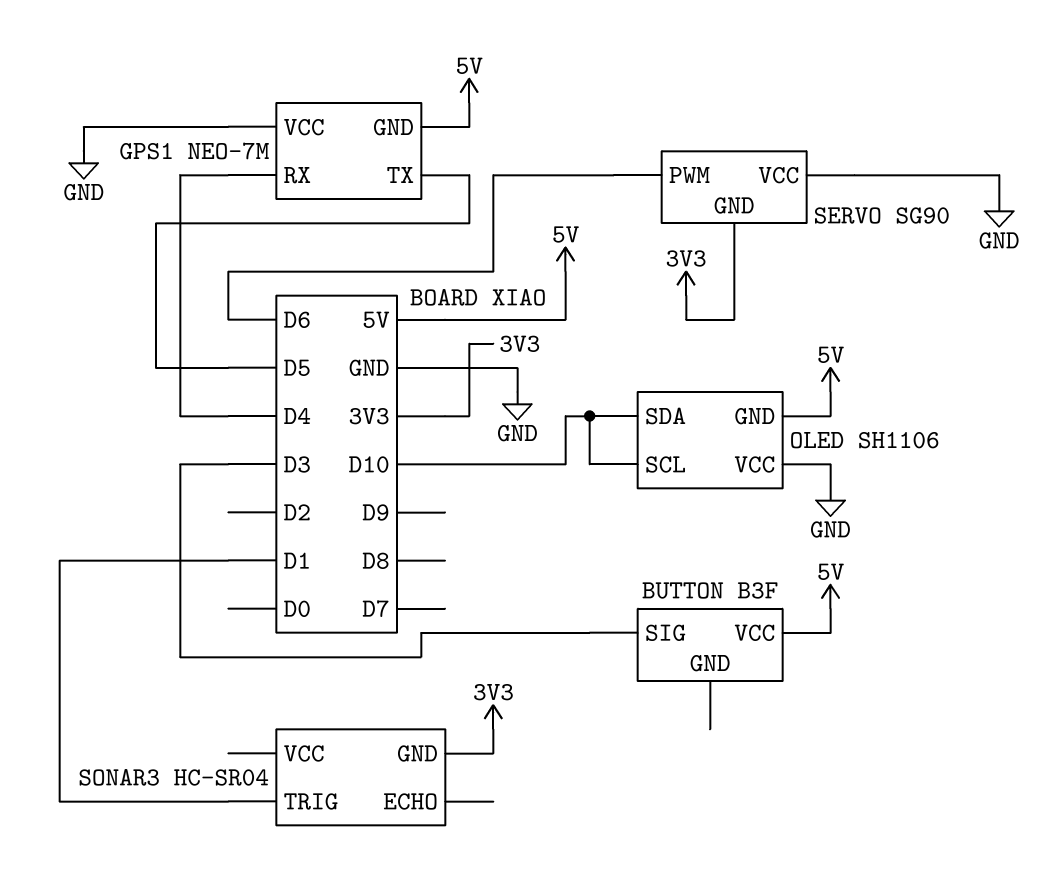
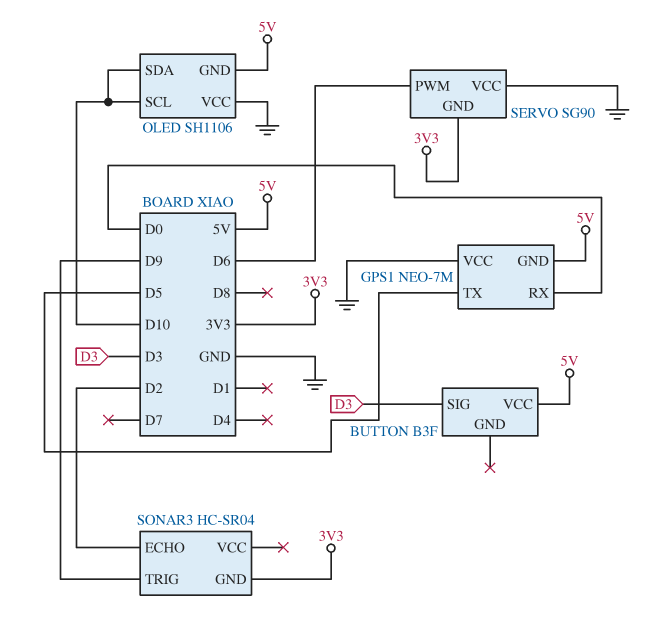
GPS1 pin RX: D4 -> D0
SONAR3 pin ECHO: none -> D2
SONAR3 pin TRIG: D1 -> D9

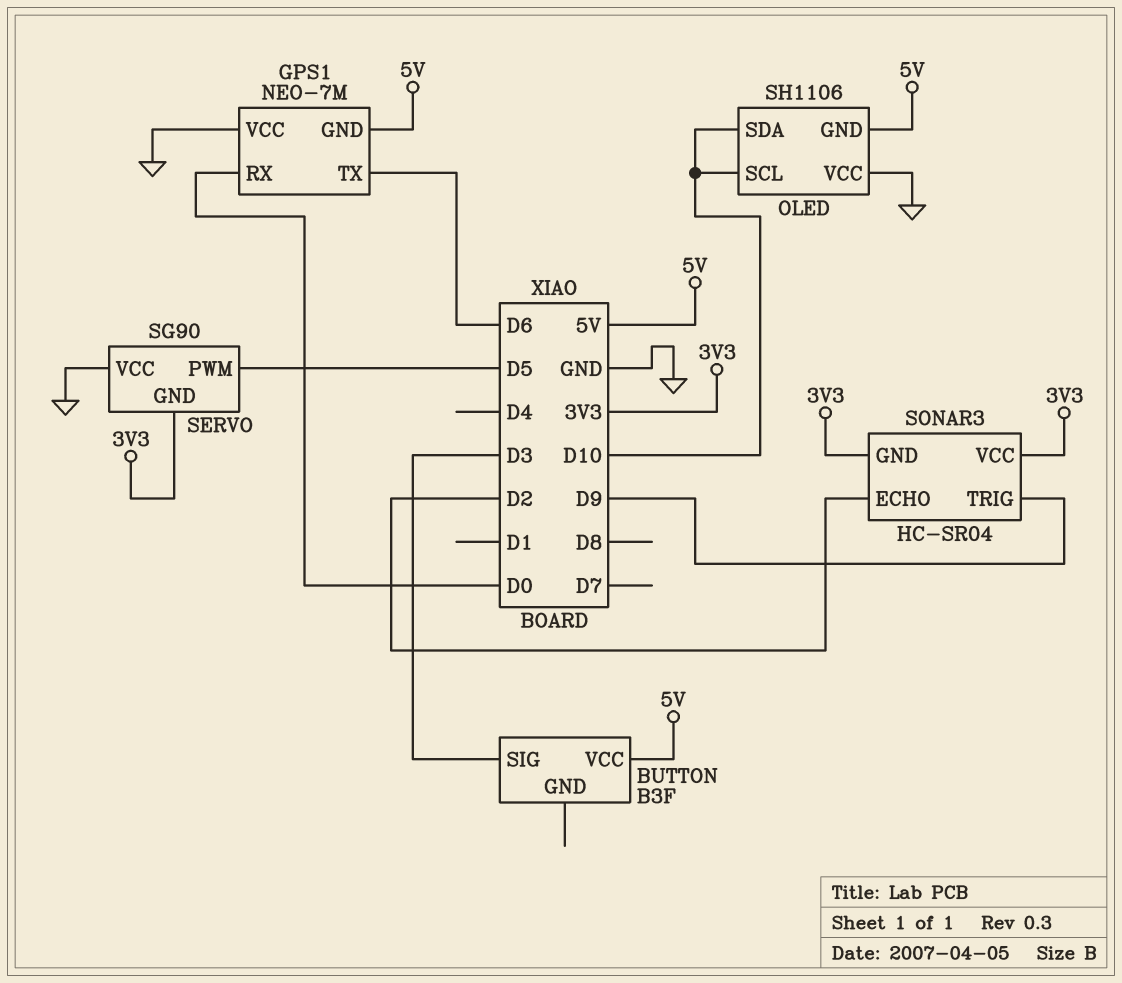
GPS1 pin TX: D5 -> D6
SERVO pin PWM: D6 -> D5
SONAR3 pin VCC: none -> 3V3

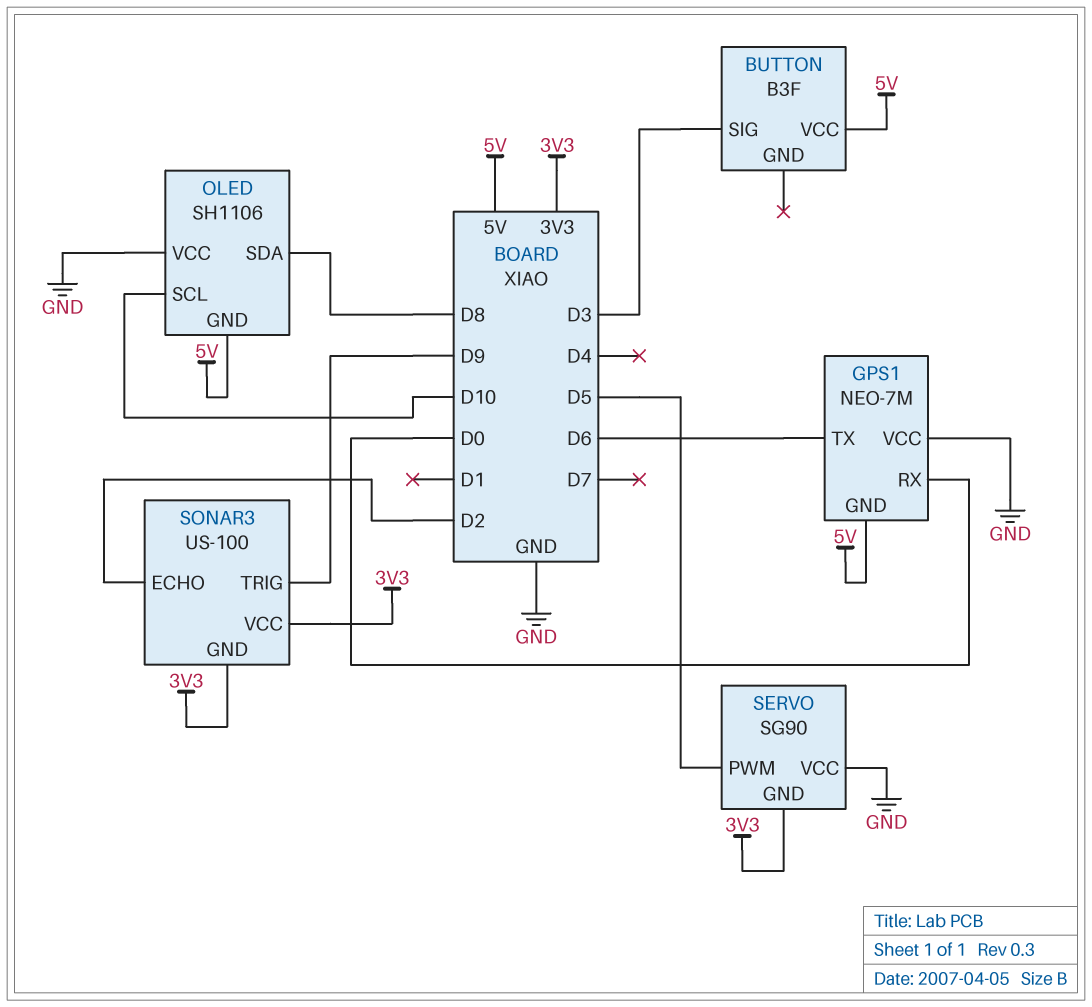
OLED pin SDA: D10 -> D8
SONAR3: HC-SR04 -> US-100

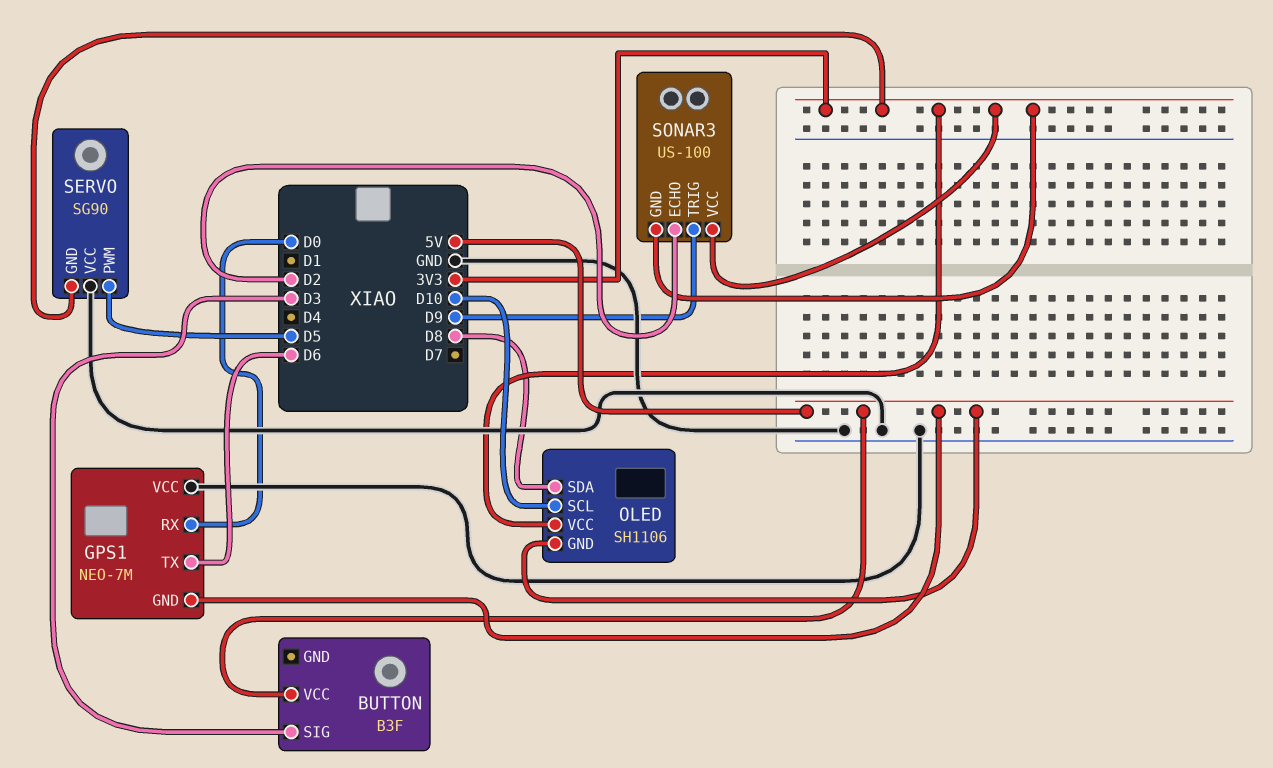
OLED pin VCC: GND -> 3V3

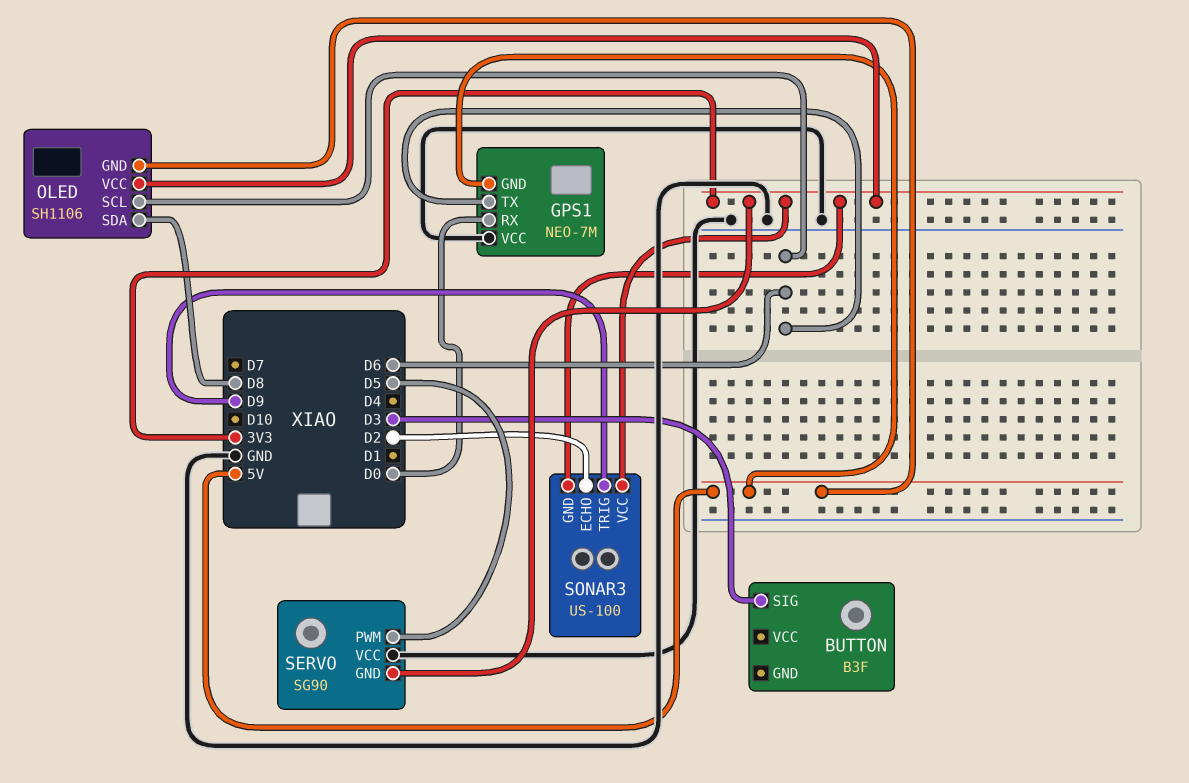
BUTTON pin VCC: 5V -> none
OLED pin SCL: D10 -> D6

